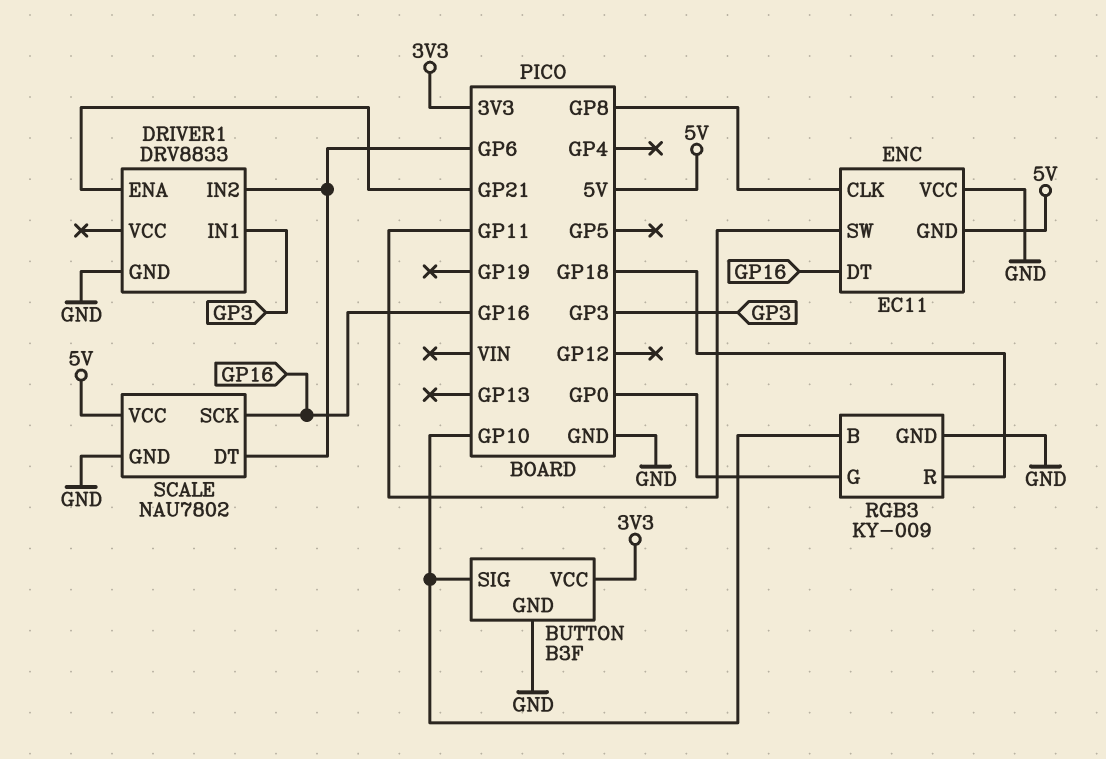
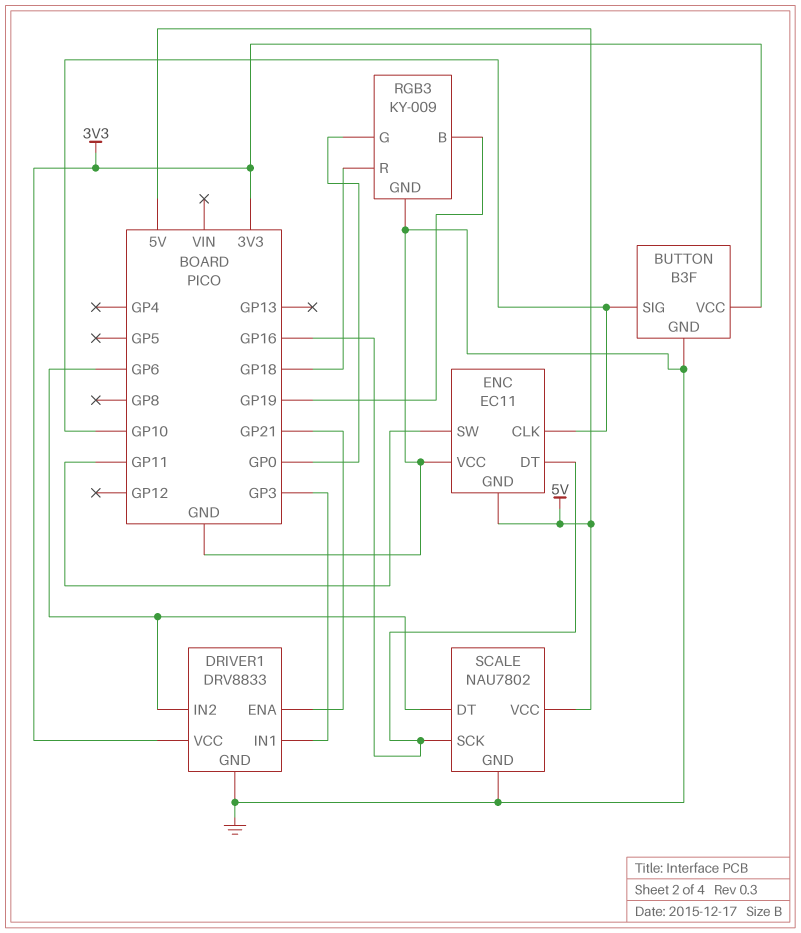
DRIVER1 pin VCC: none -> 3V3
ENC pin CLK: GP8 -> GP10
RGB3 pin B: GP10 -> GP19

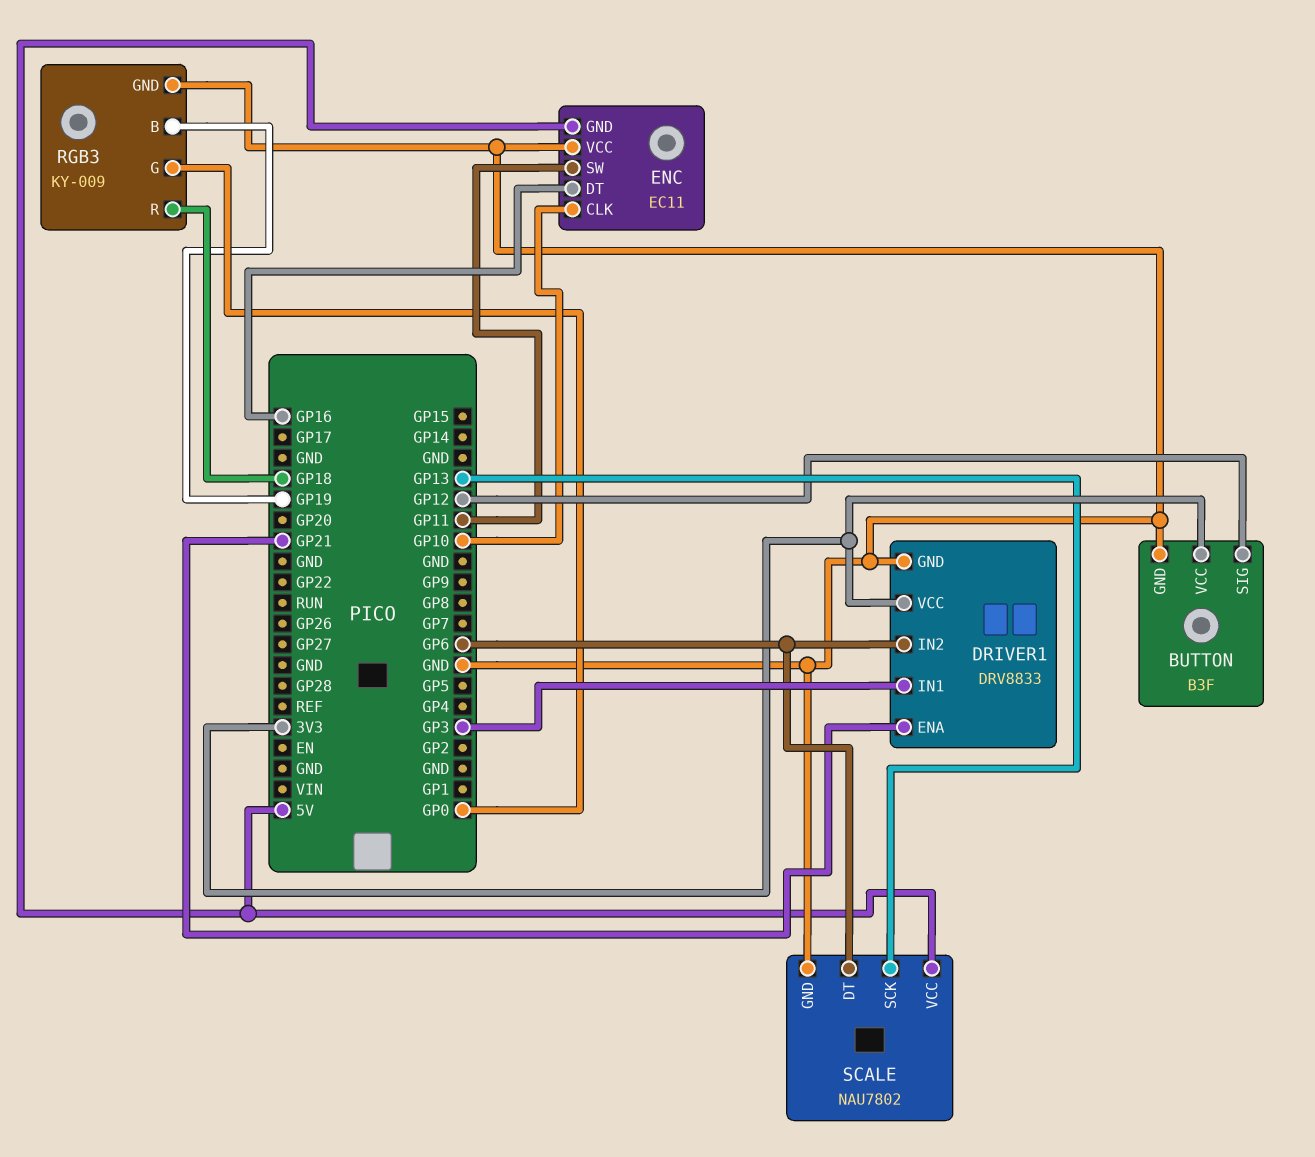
BUTTON pin SIG: GP10 -> GP12
SCALE pin SCK: GP16 -> GP13

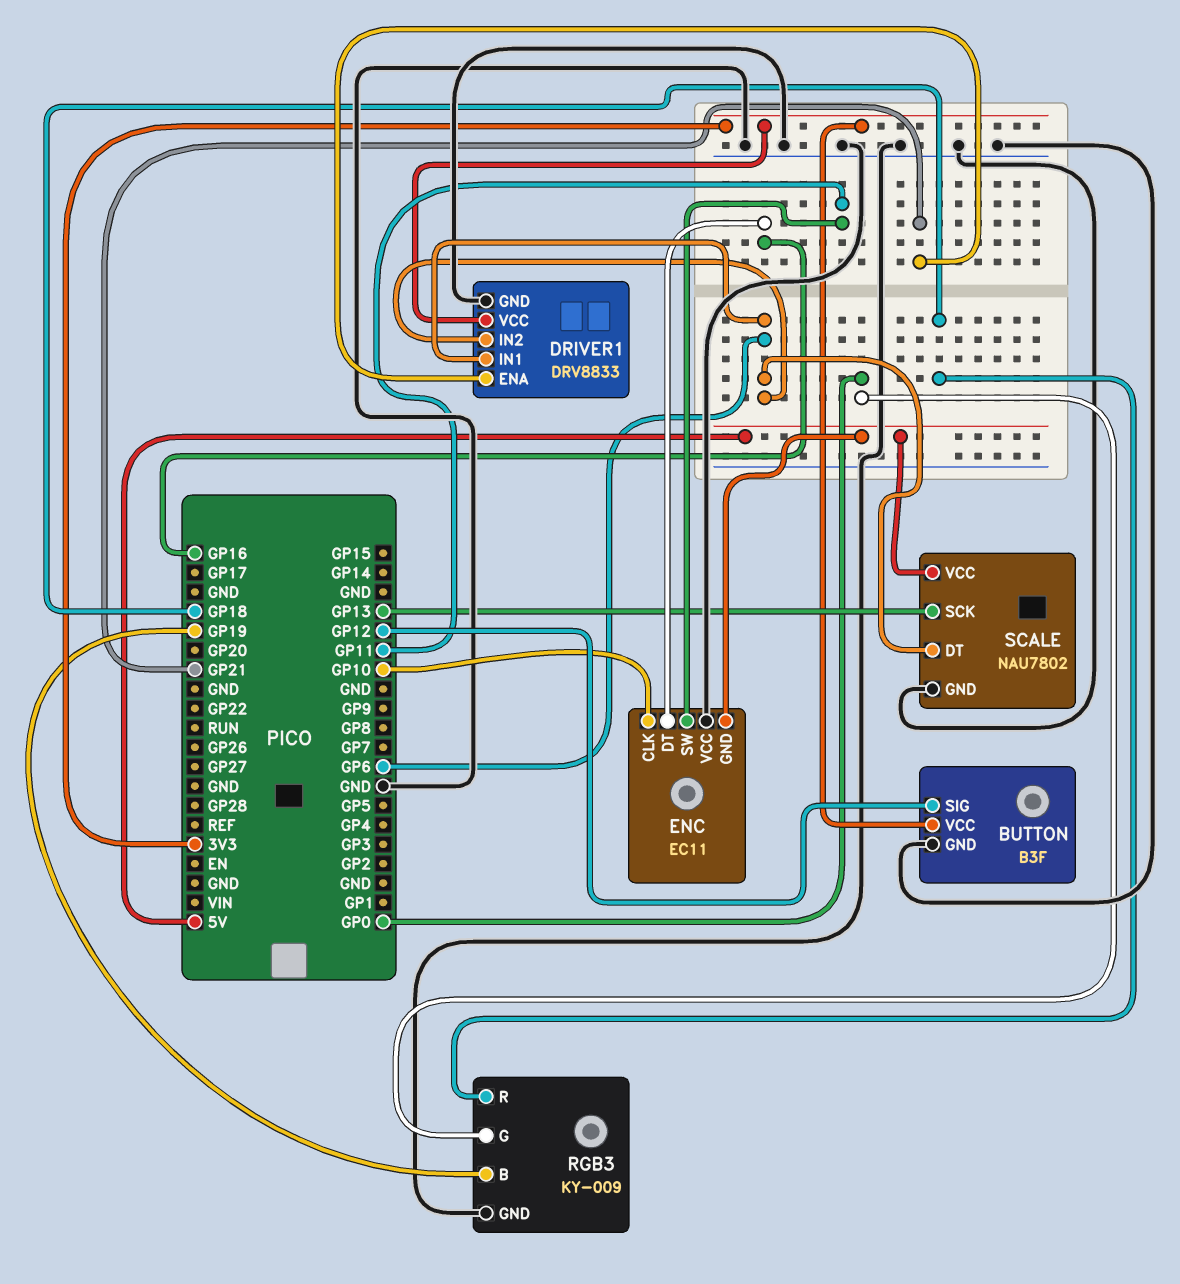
DRIVER1 pin IN1: GP3 -> GP6

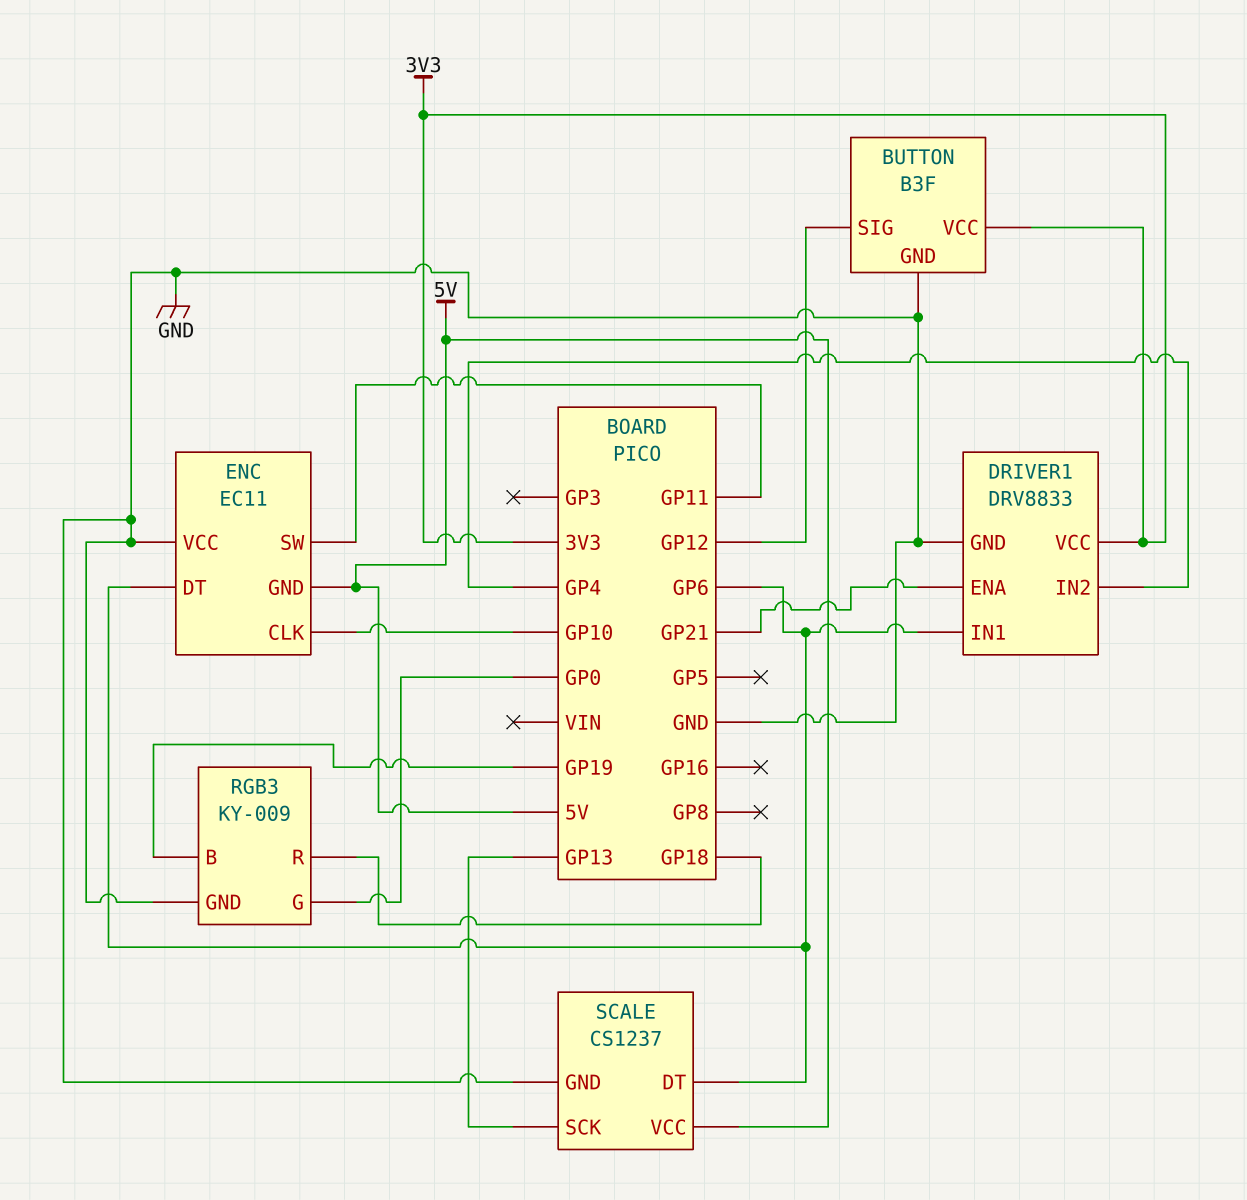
DRIVER1 pin IN2: GP6 -> GP4
ENC pin DT: GP16 -> GP6
SCALE: NAU7802 -> CS1237

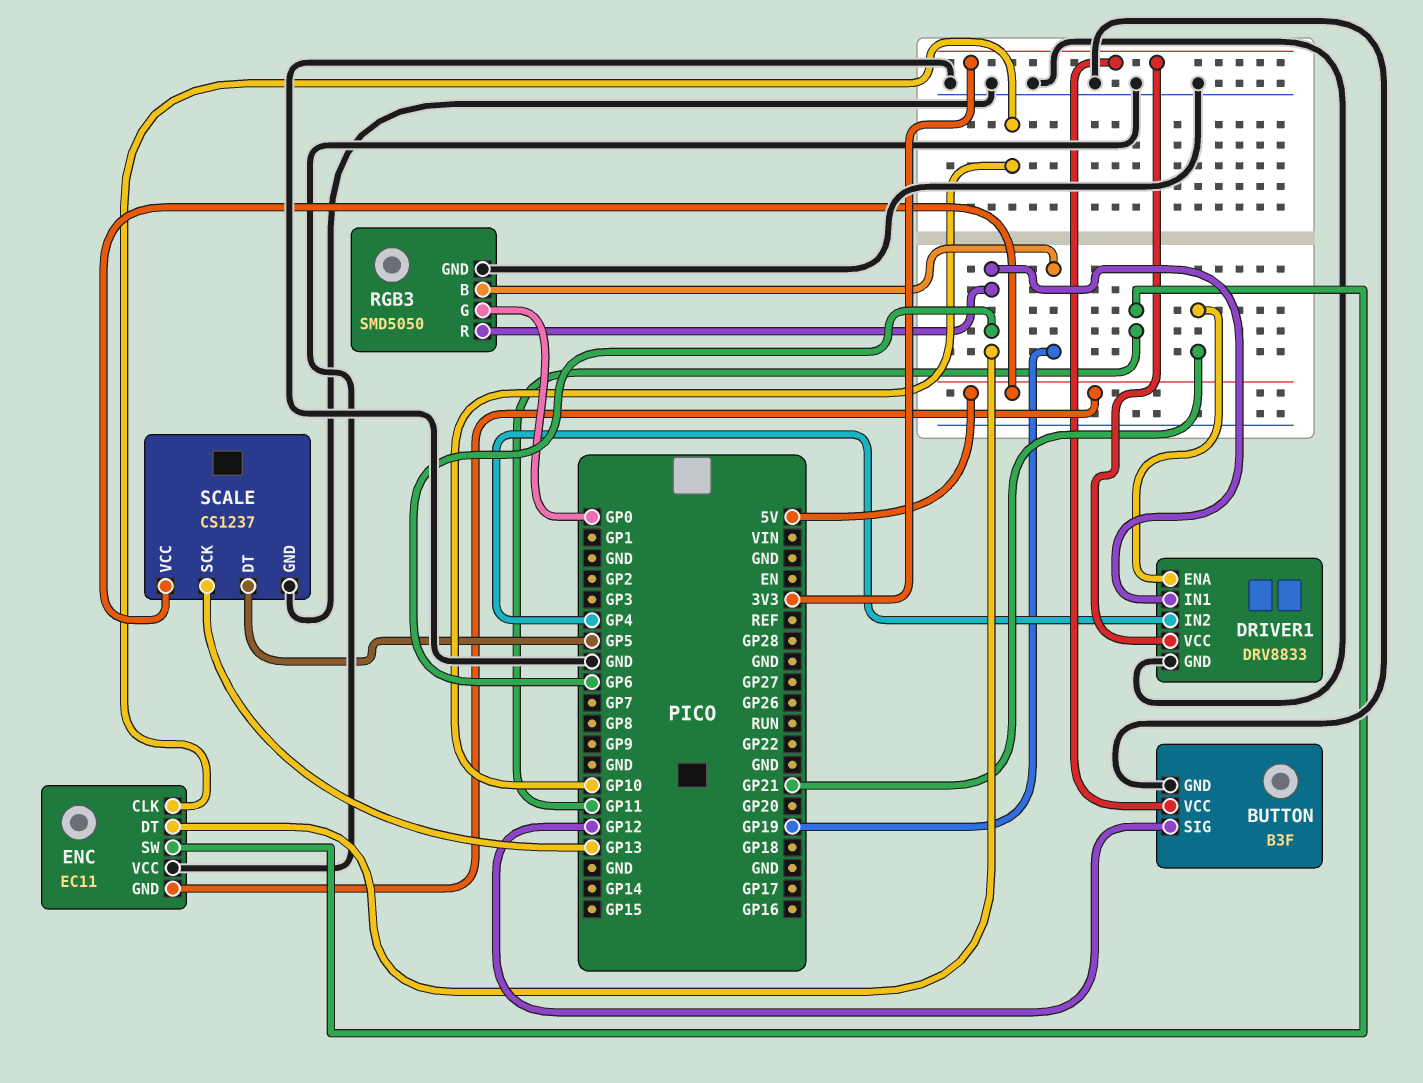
RGB3: KY-009 -> SMD5050
RGB3 pin R: GP18 -> GP6
SCALE pin DT: GP6 -> GP5

